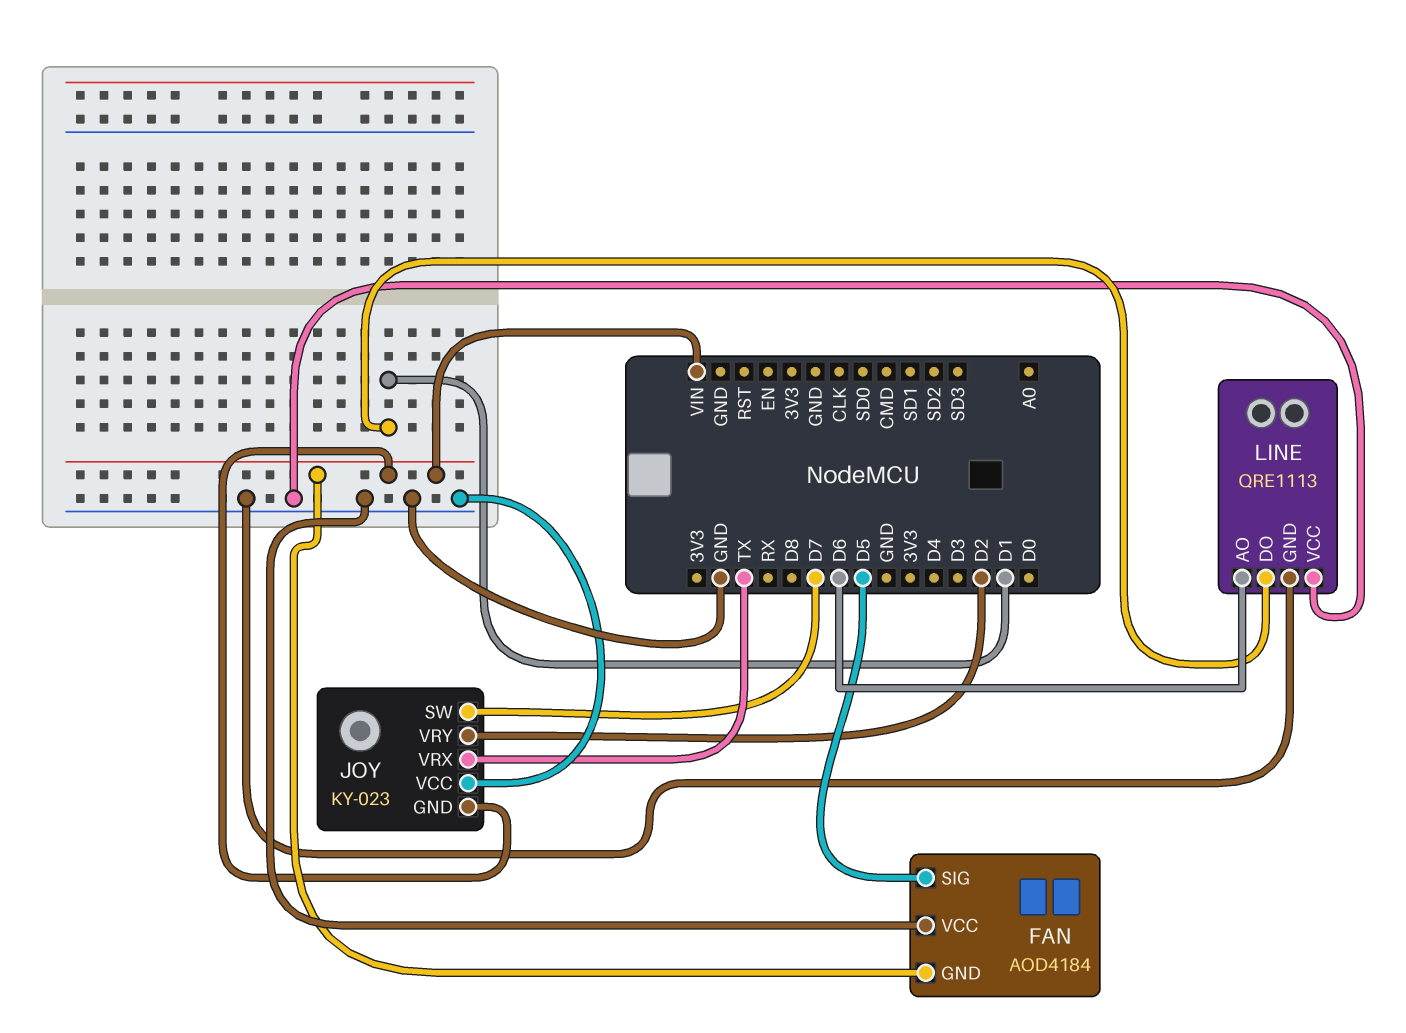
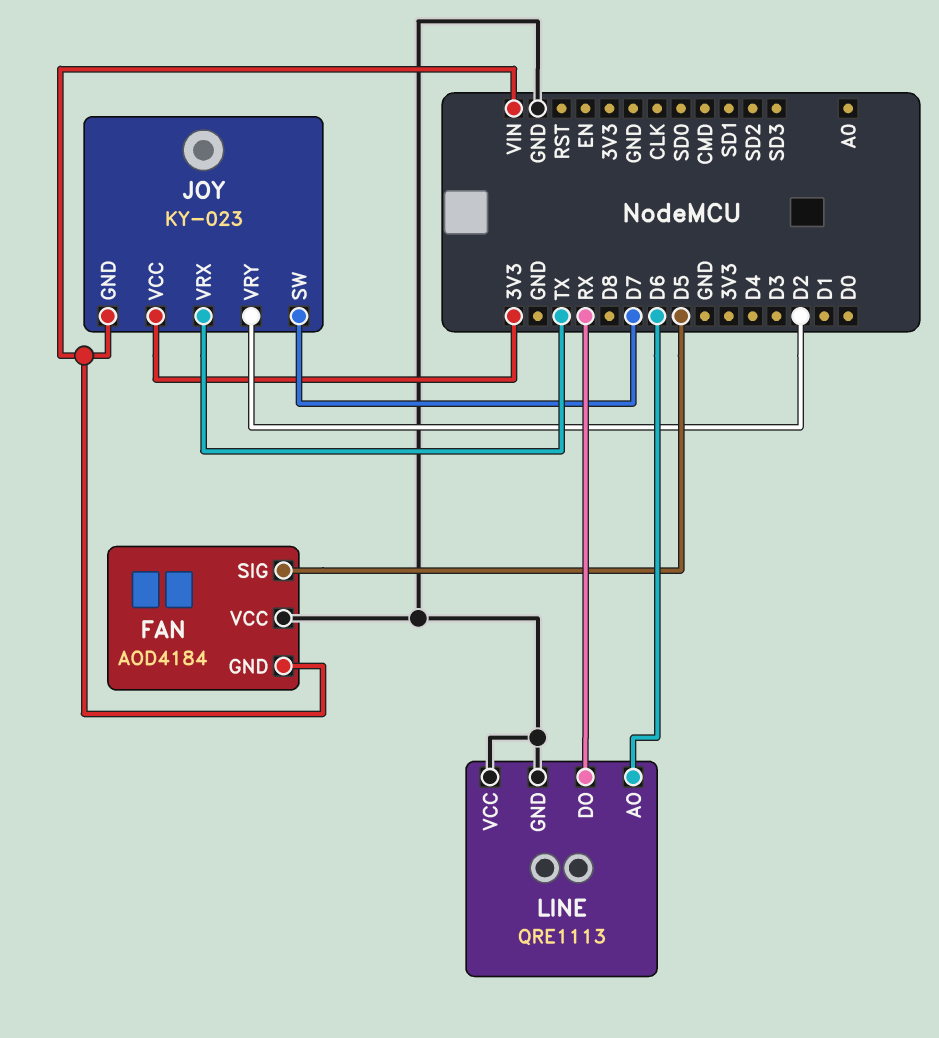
JOY pin VCC: GND -> 3V3
LINE pin DO: D1 -> RX

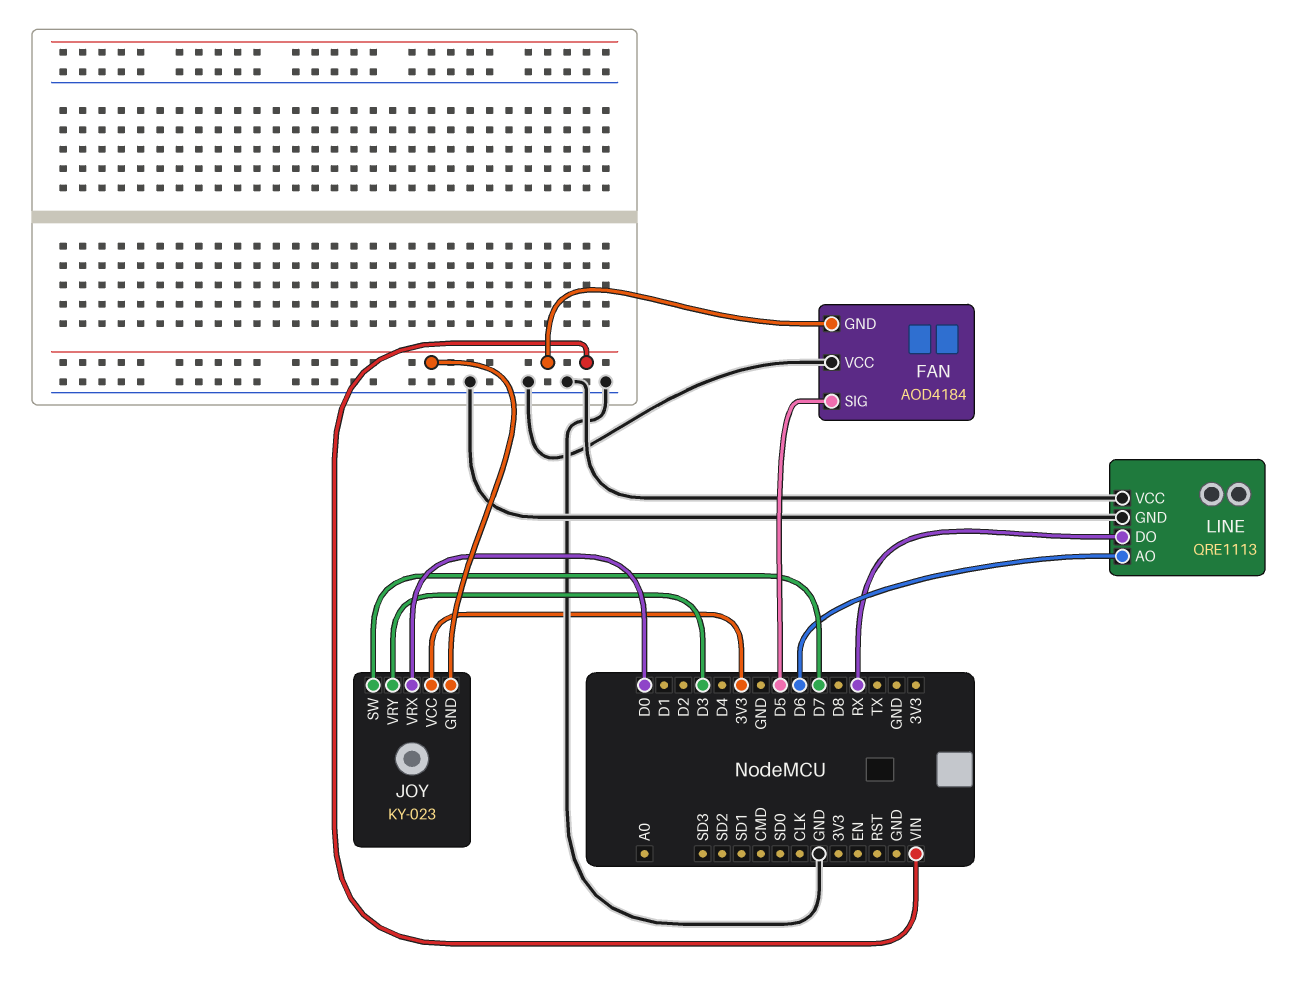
JOY pin VRX: TX -> D0
JOY pin VRY: D2 -> D3

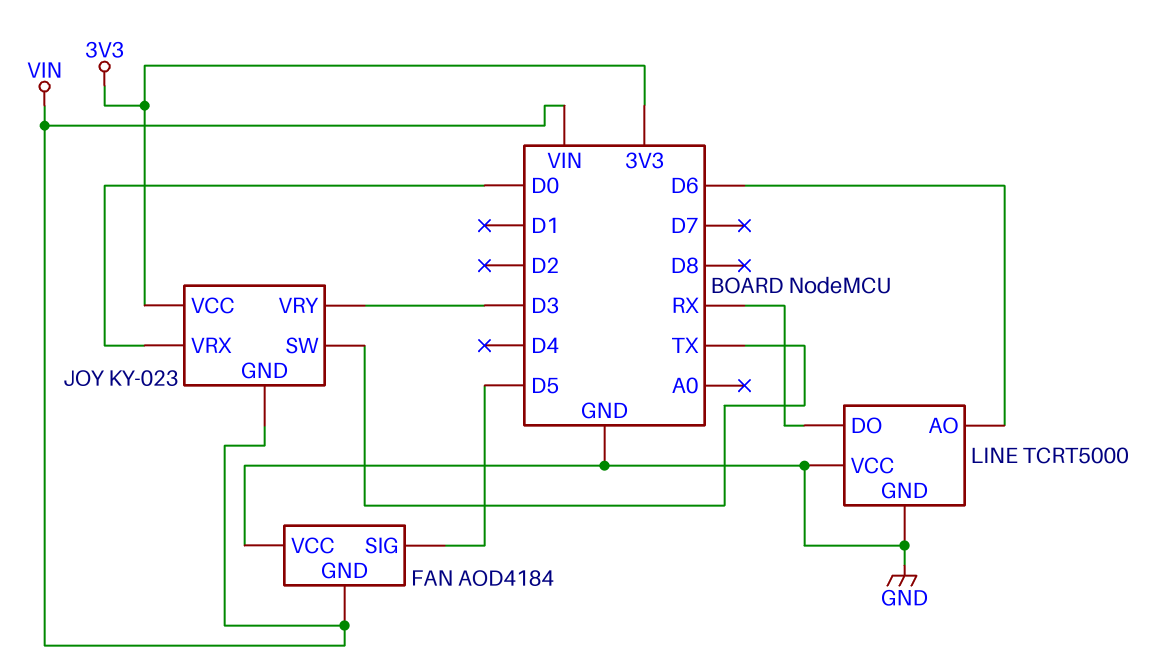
JOY pin SW: D7 -> TX
LINE: QRE1113 -> TCRT5000

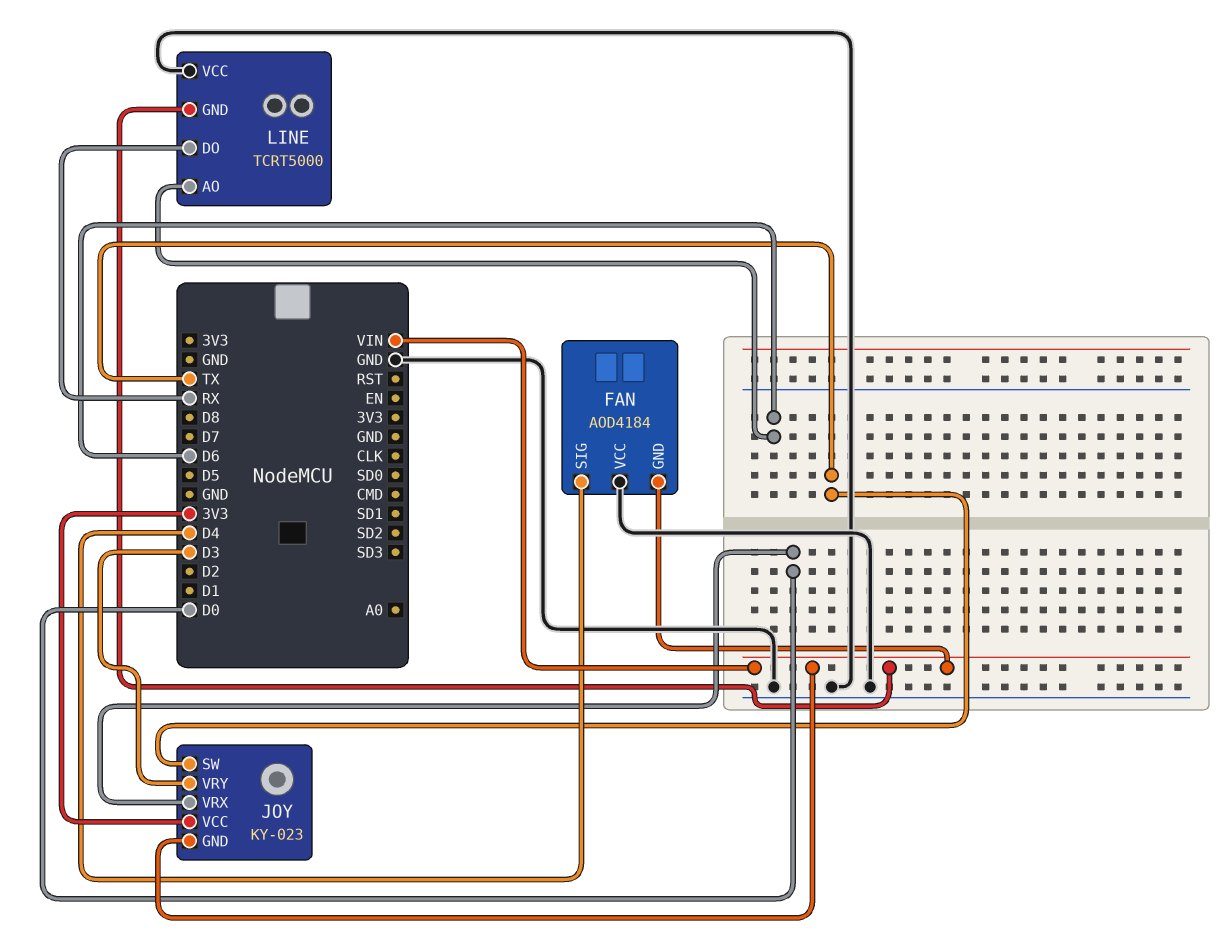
FAN pin SIG: D5 -> D4
LINE pin GND: GND -> VIN

